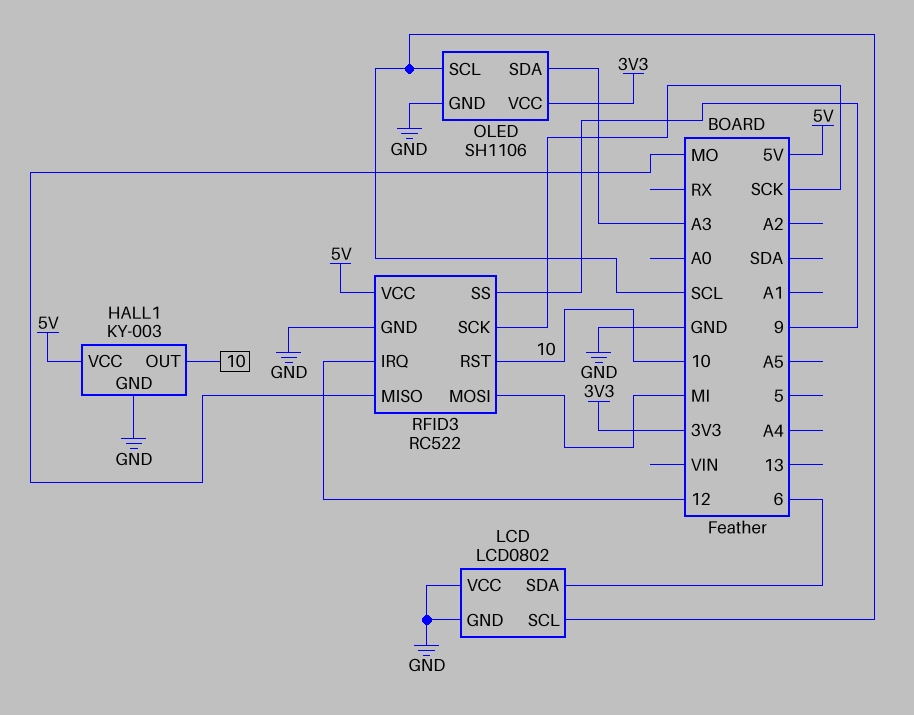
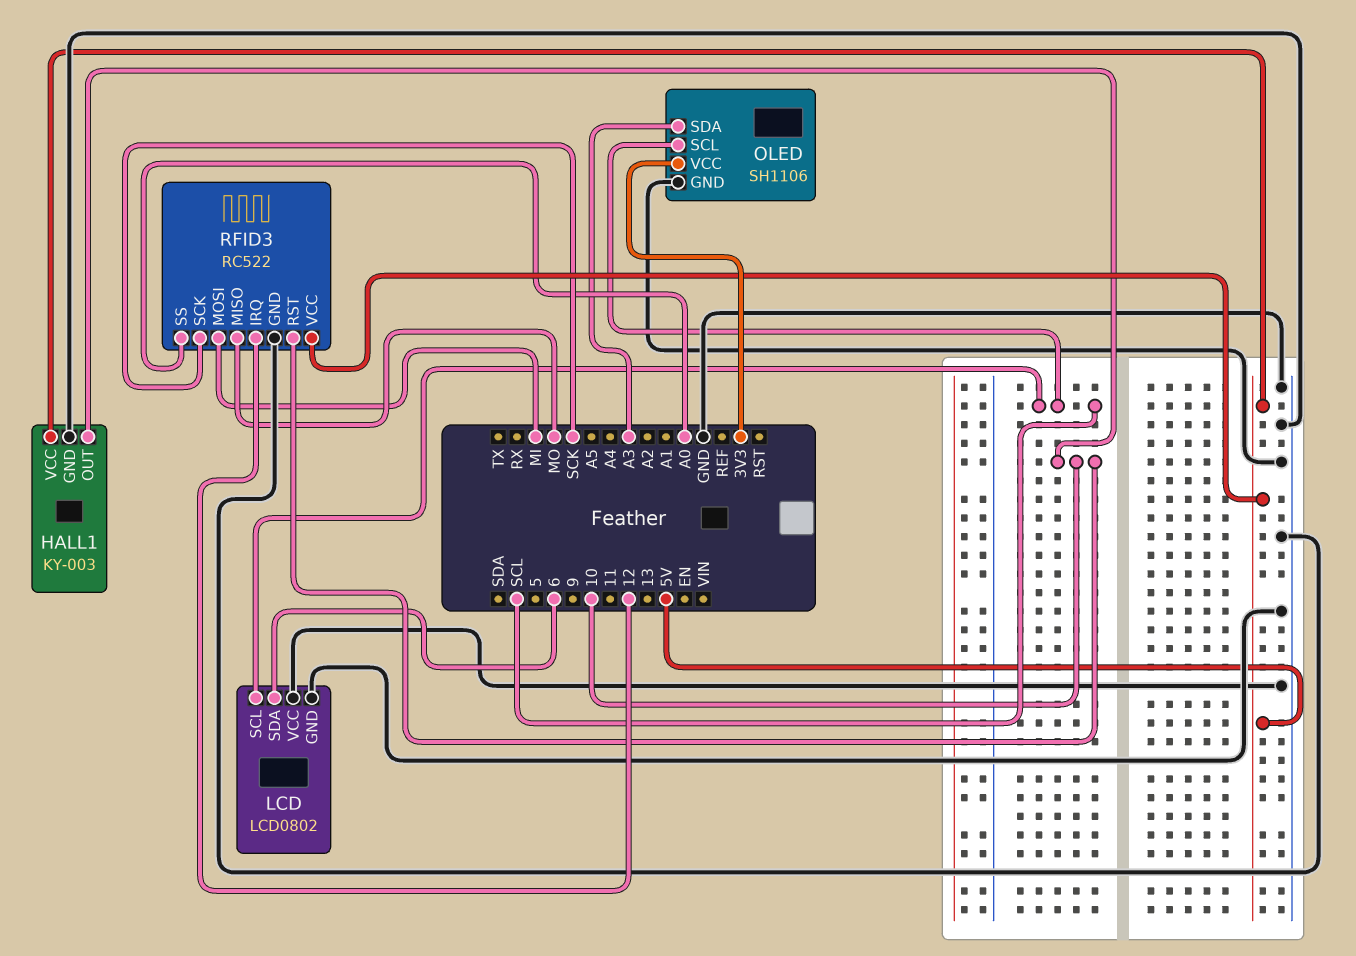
RFID3 pin SS: 9 -> A0

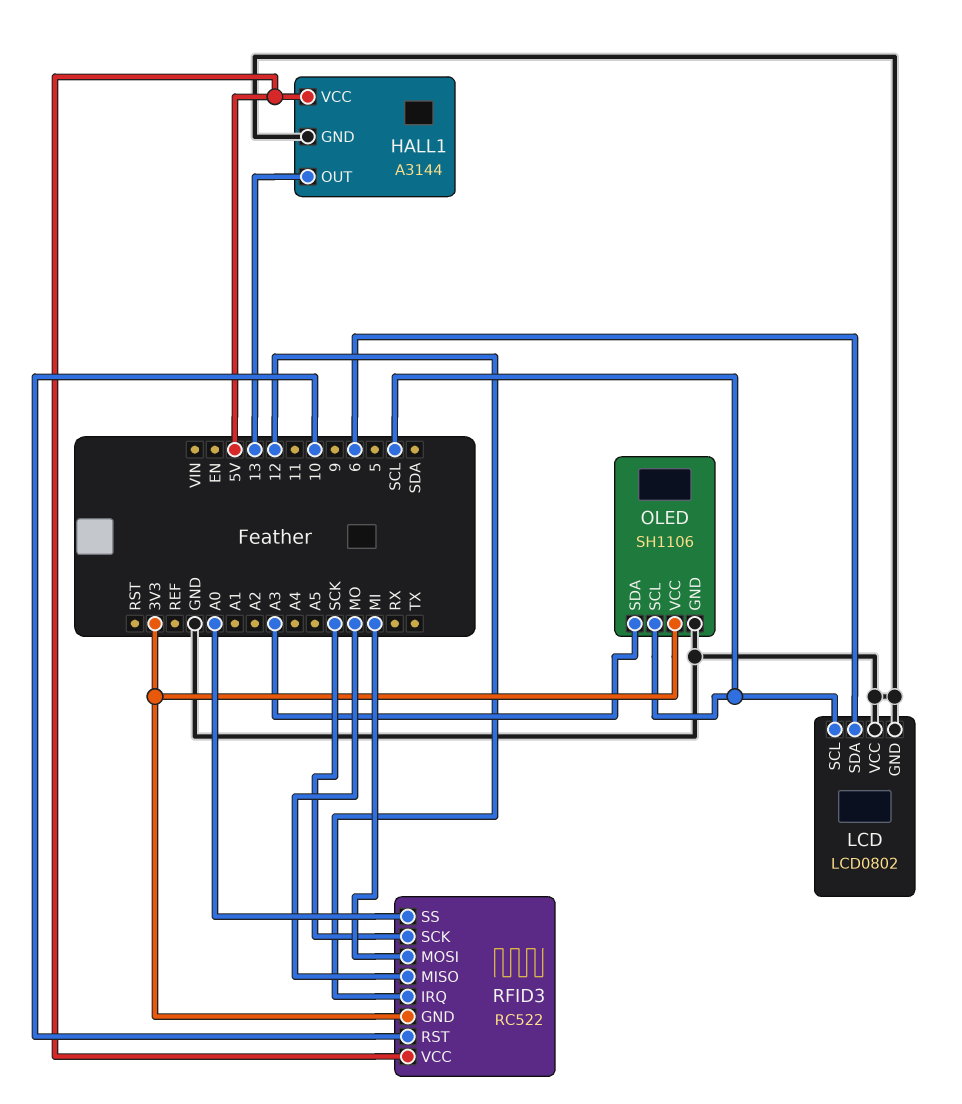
HALL1: KY-003 -> A3144
HALL1 pin OUT: 10 -> 13
RFID3 pin GND: GND -> 3V3

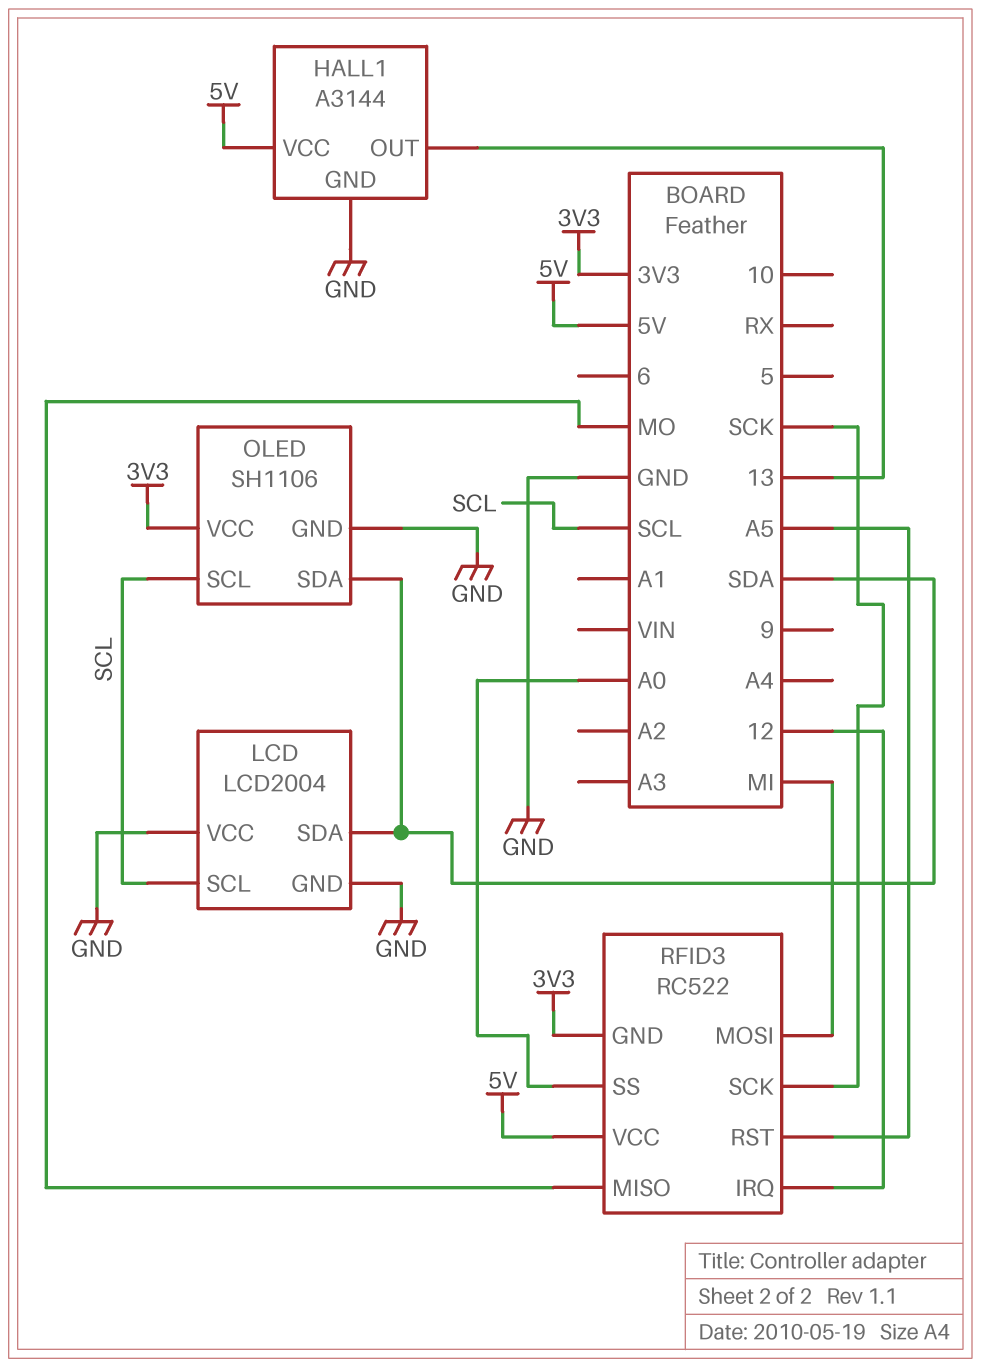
LCD: LCD0802 -> LCD2004
LCD pin SDA: 6 -> SDA
OLED pin SDA: A3 -> SDA
RFID3 pin RST: 10 -> A5

